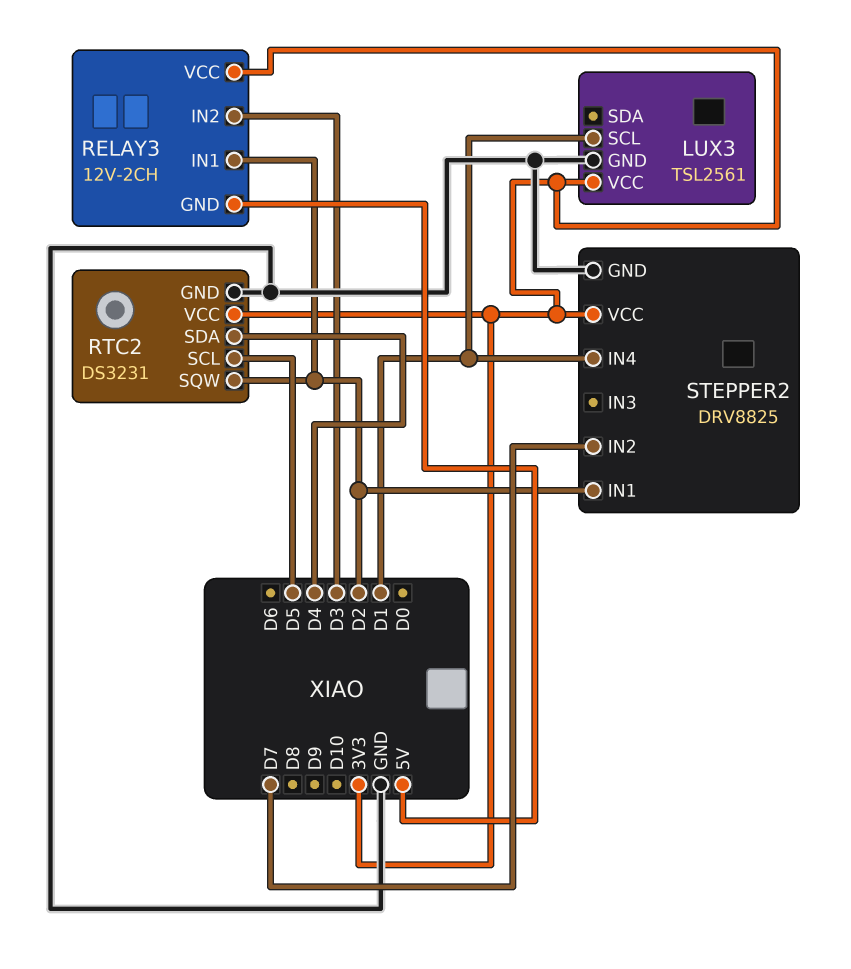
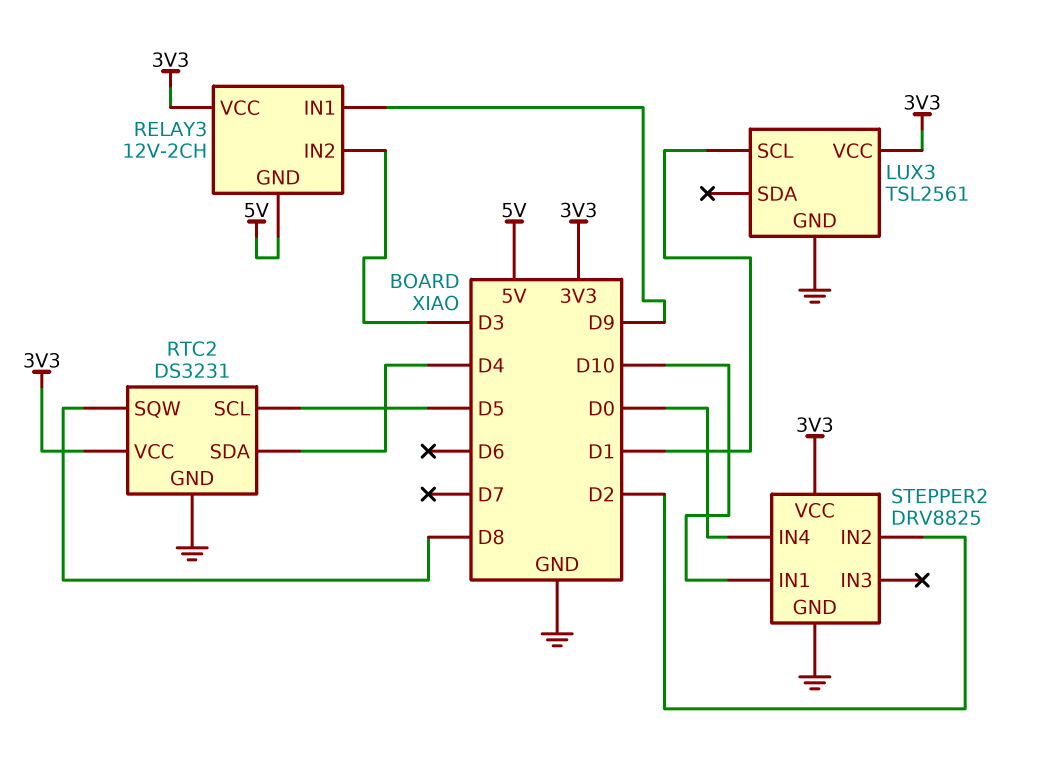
RELAY3 pin IN1: D2 -> D9
RTC2 pin SQW: D2 -> D8
STEPPER2 pin IN1: D2 -> D10
STEPPER2 pin IN2: D7 -> D2
STEPPER2 pin IN4: D1 -> D0

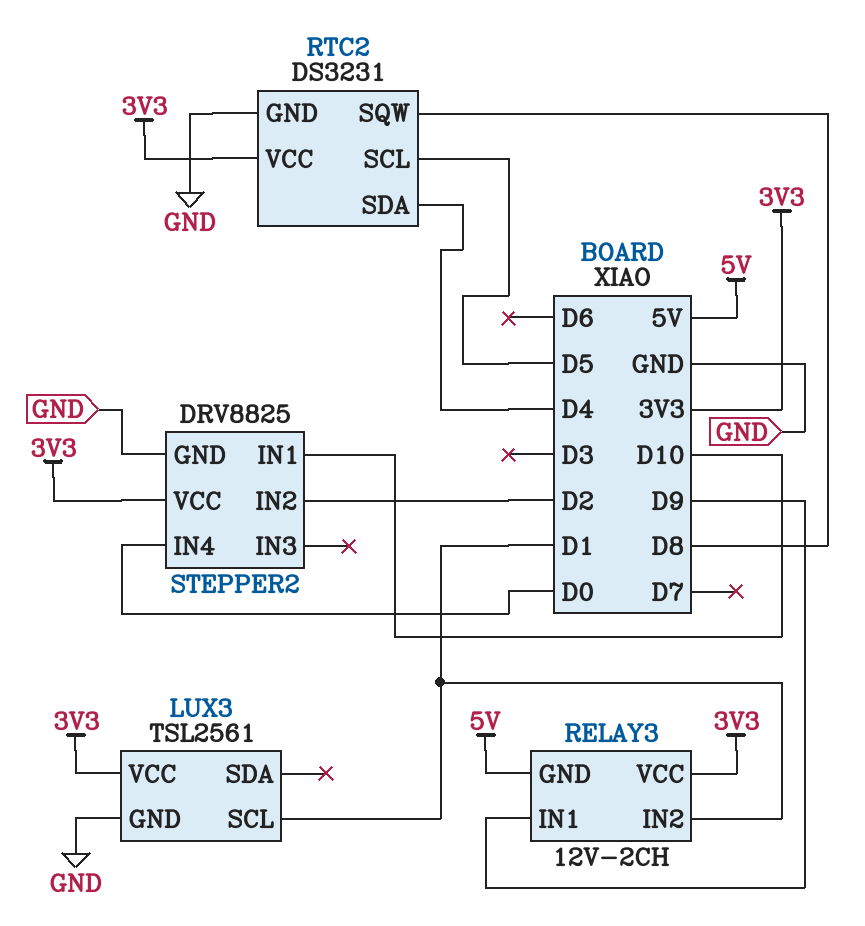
RELAY3 pin IN2: D3 -> D1

